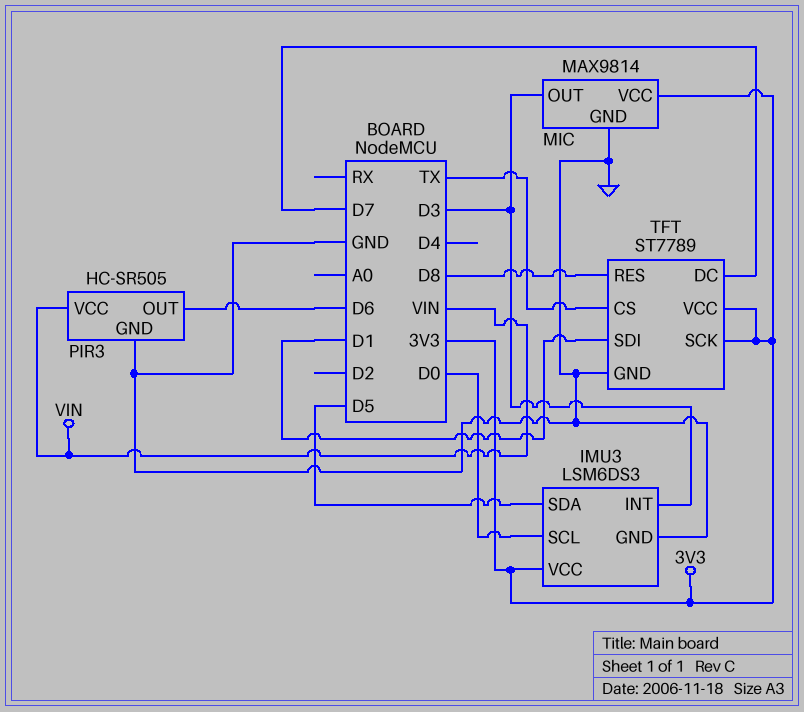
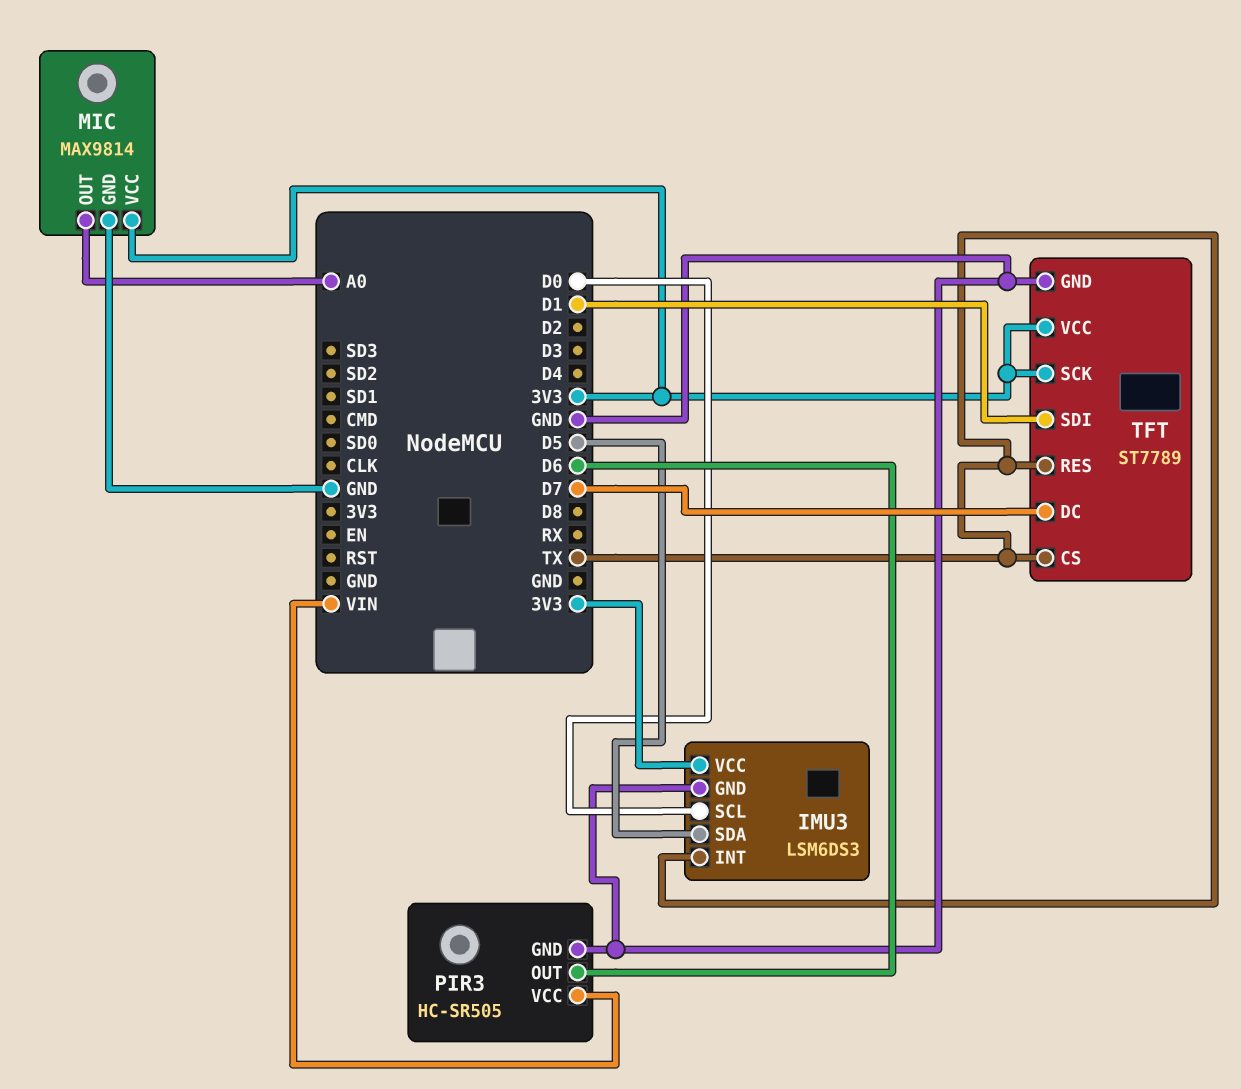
IMU3 pin INT: D3 -> TX
MIC pin OUT: D3 -> A0
TFT pin RES: D8 -> TX

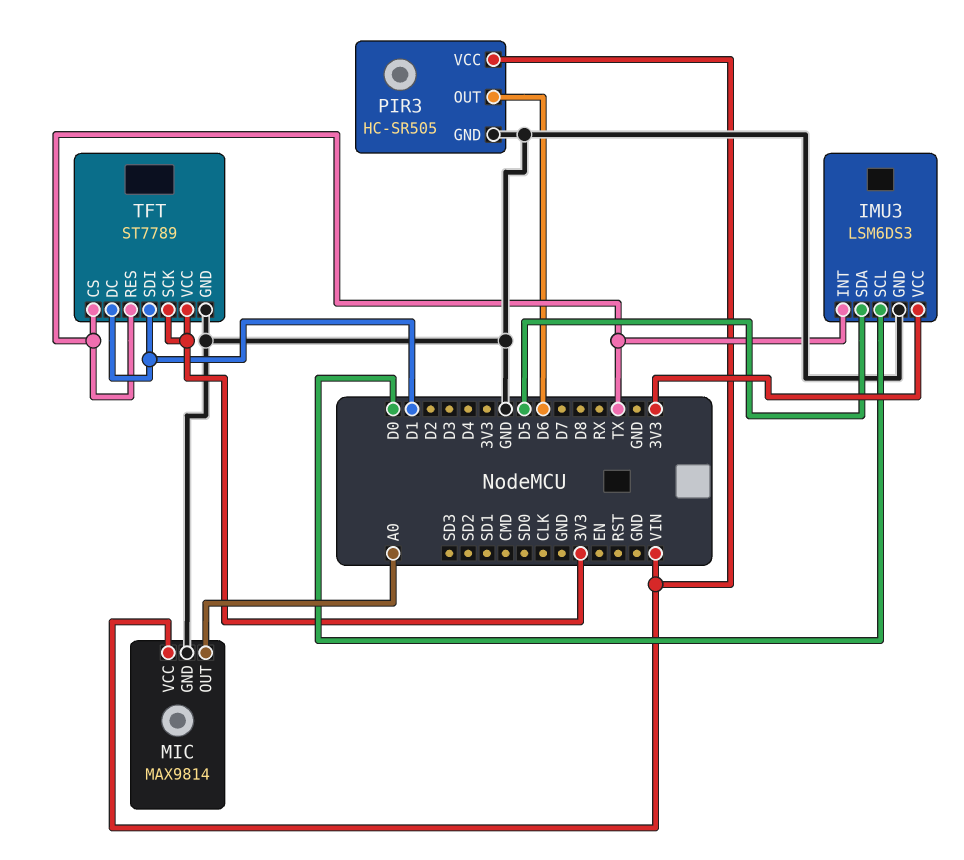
MIC pin VCC: 3V3 -> VIN
TFT pin DC: D7 -> D1

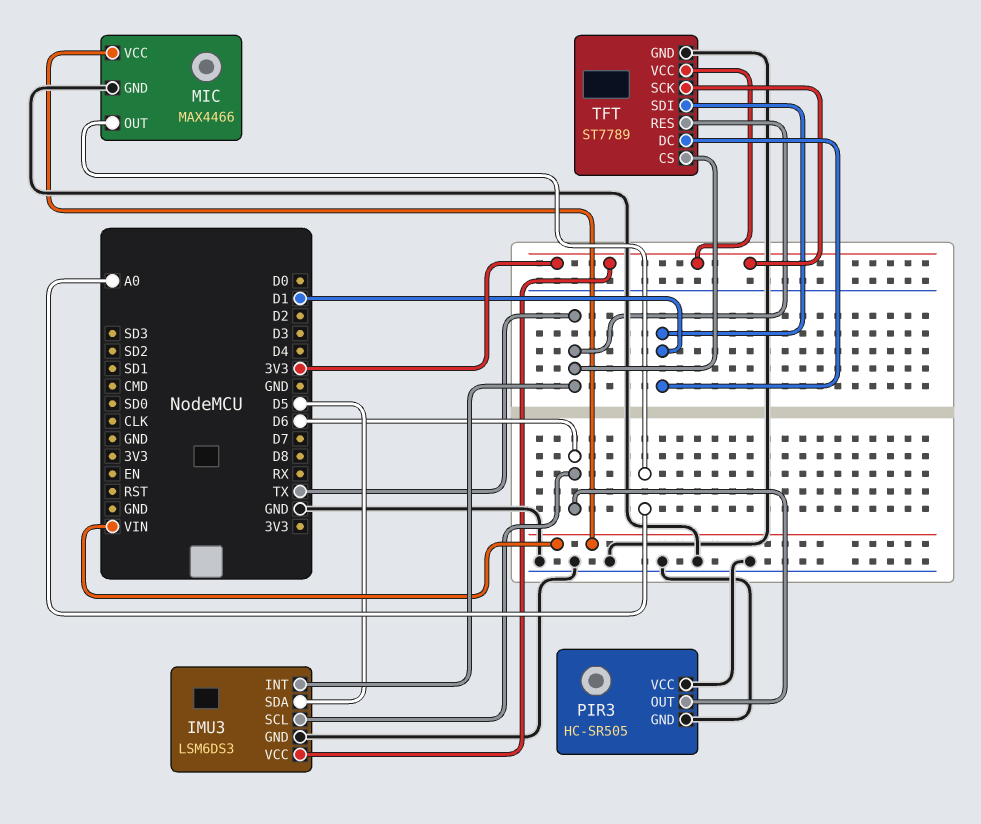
IMU3 pin SCL: D0 -> D6
MIC: MAX9814 -> MAX4466
PIR3 pin VCC: VIN -> GND

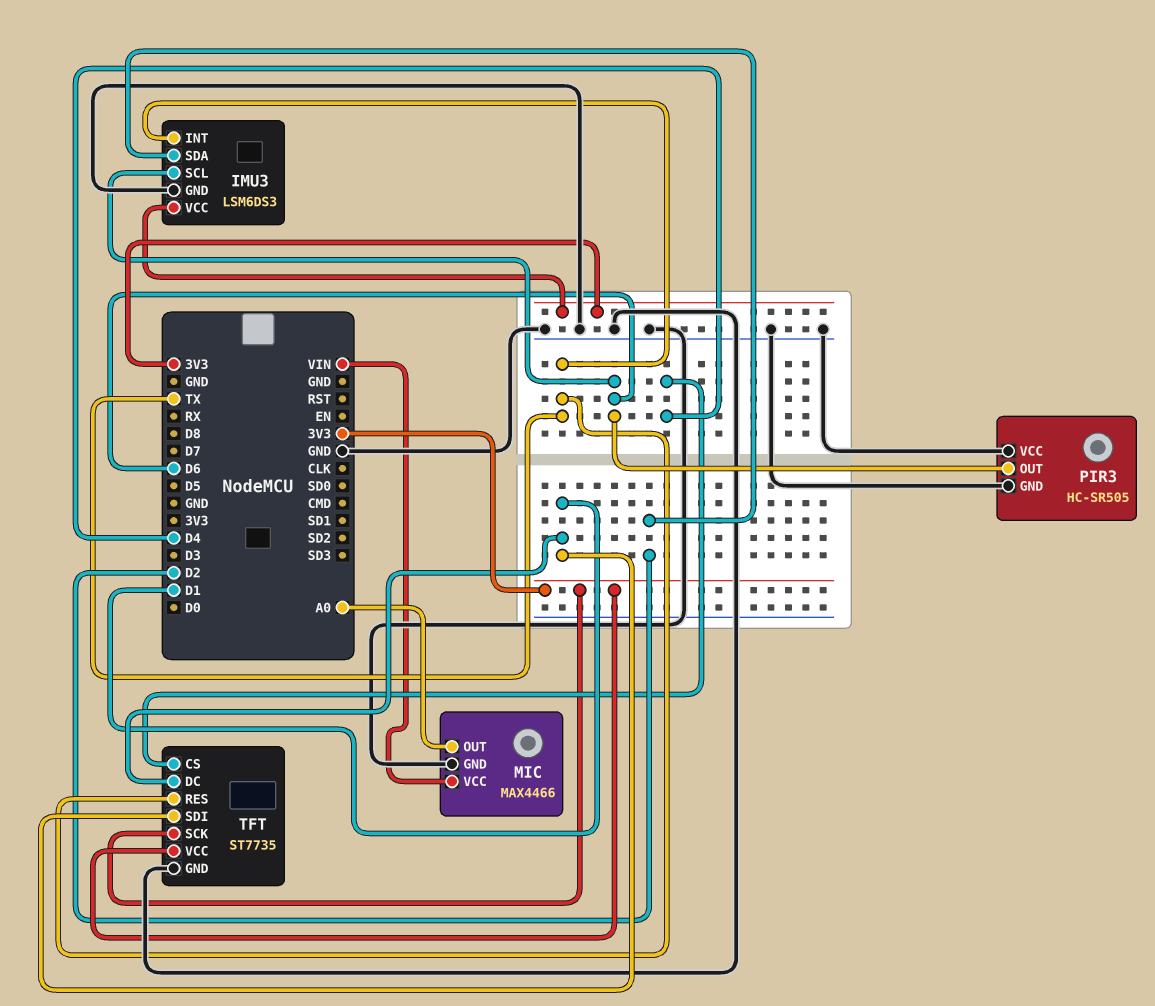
IMU3 pin SDA: D5 -> D2
TFT: ST7789 -> ST7735
TFT pin CS: TX -> D4

